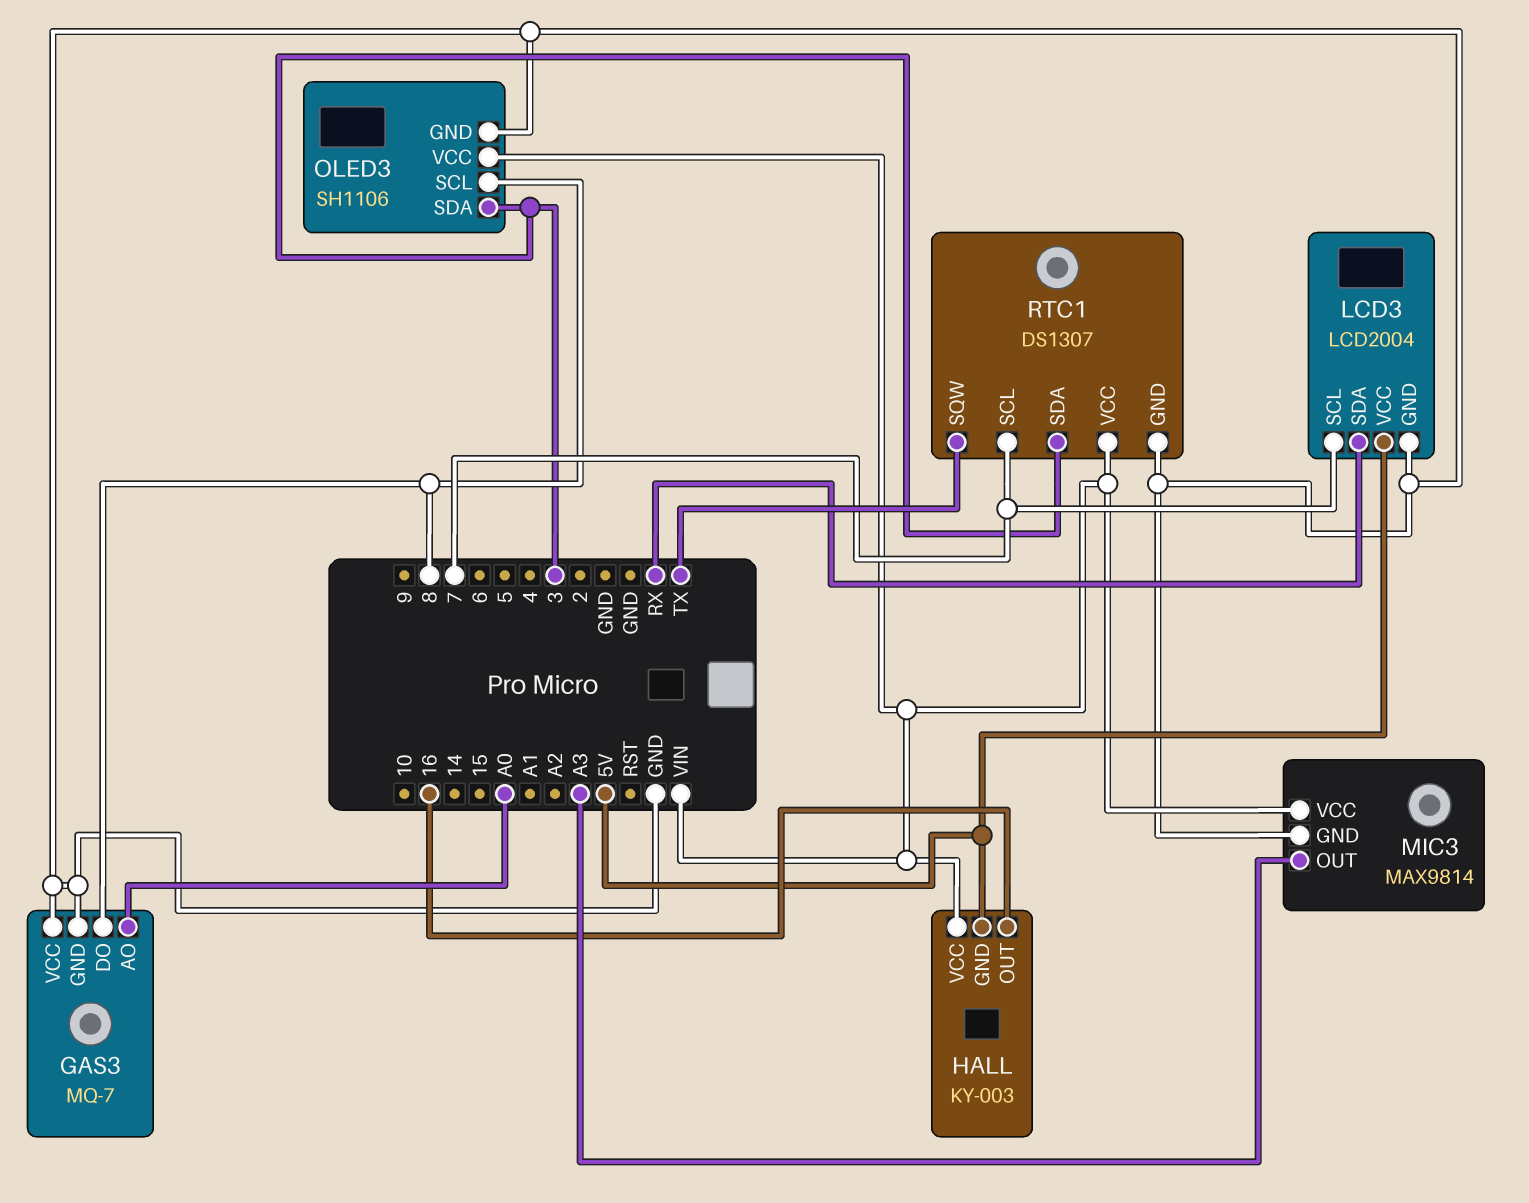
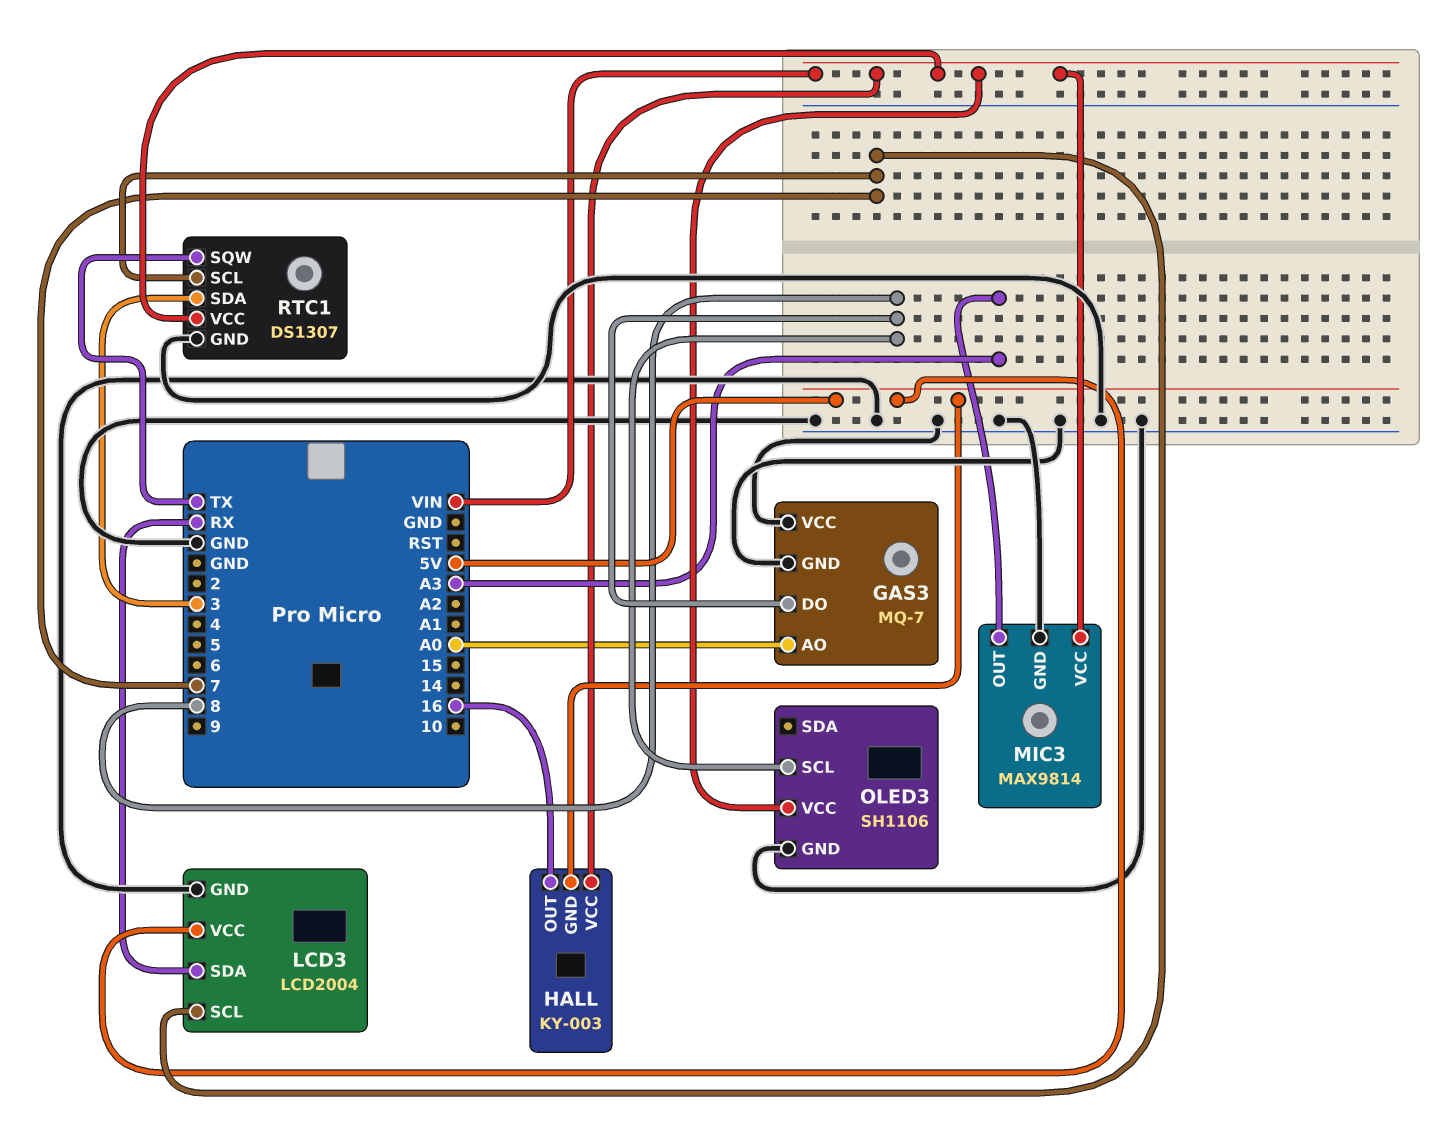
OLED3 pin SDA: 3 -> none

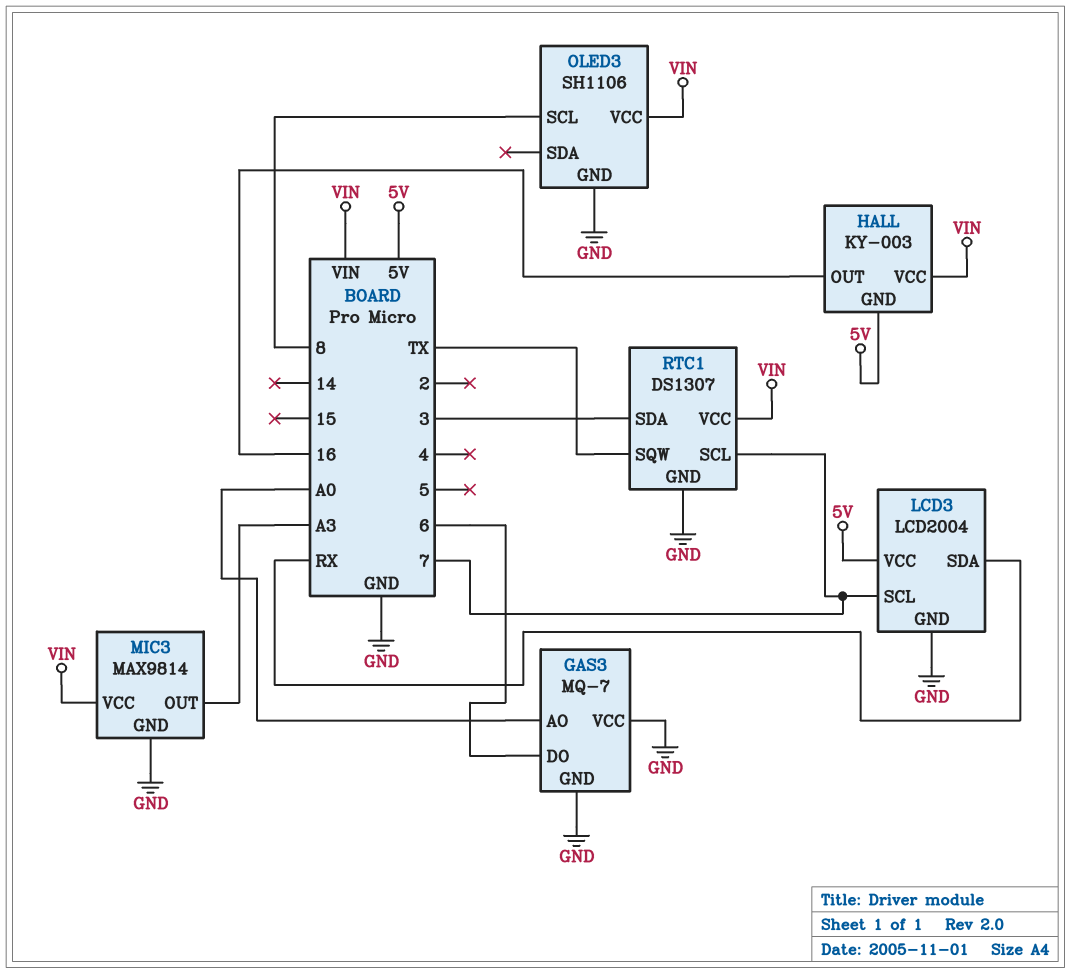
GAS3 pin DO: 8 -> 6

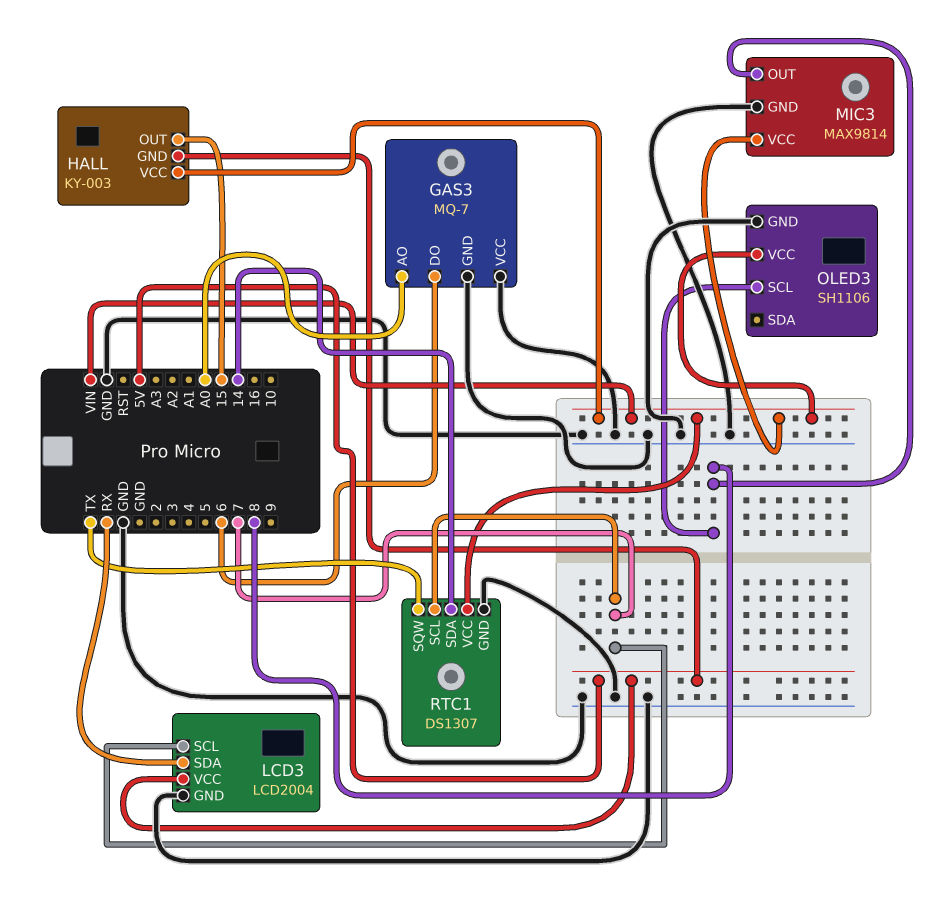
HALL pin OUT: 16 -> 15
MIC3 pin OUT: A3 -> 8
RTC1 pin SDA: 3 -> 14

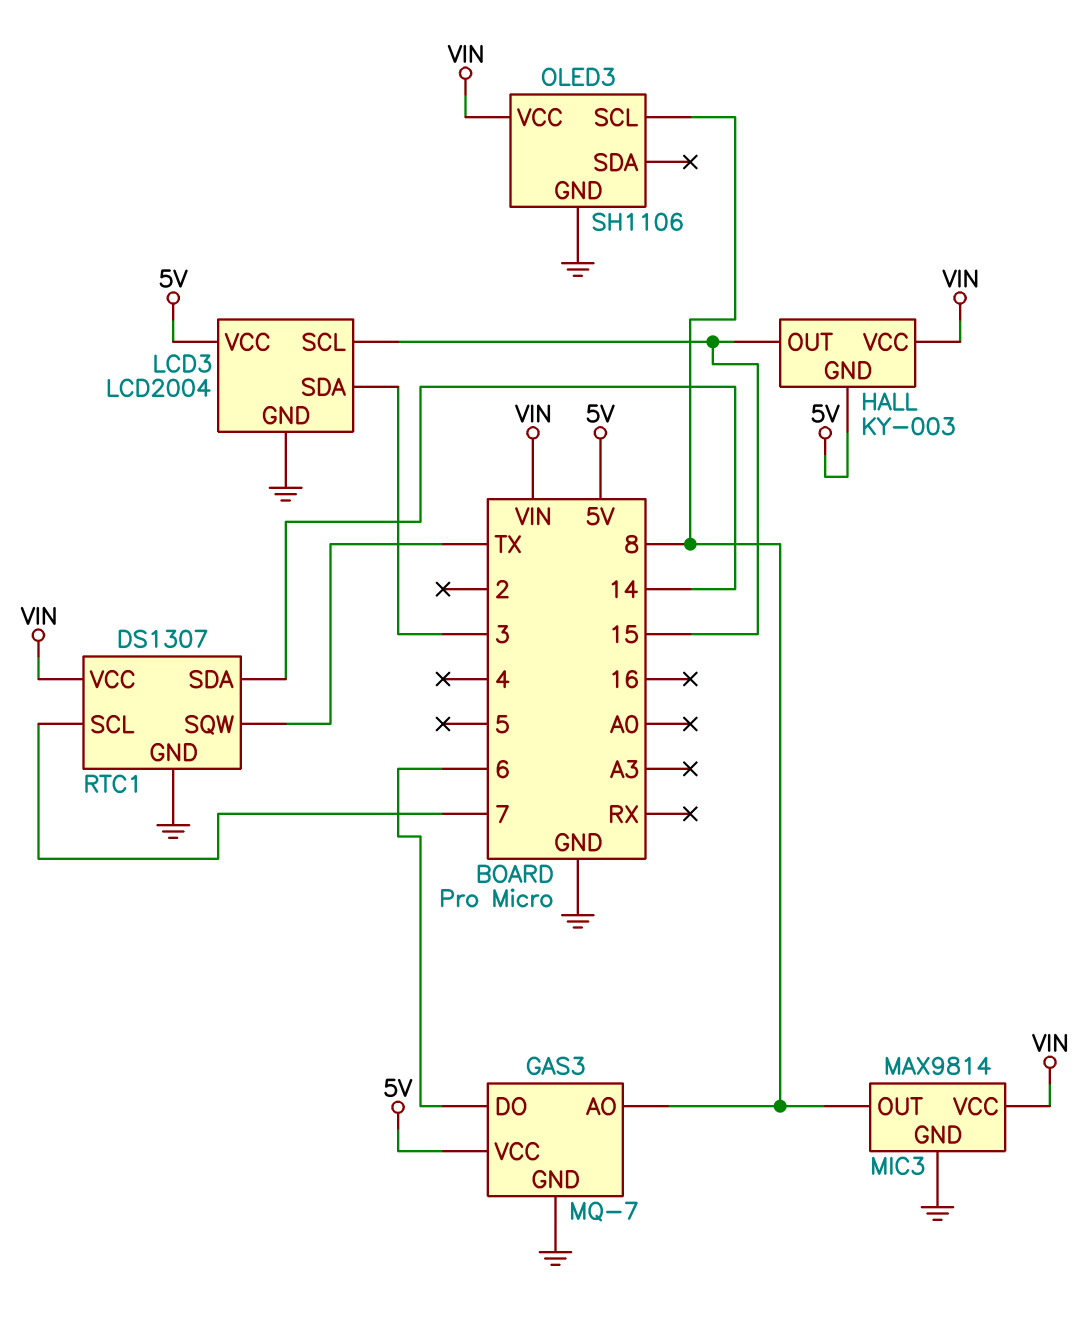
GAS3 pin AO: A0 -> 8
GAS3 pin VCC: GND -> 5V
LCD3 pin SCL: 7 -> 15
LCD3 pin SDA: RX -> 3

